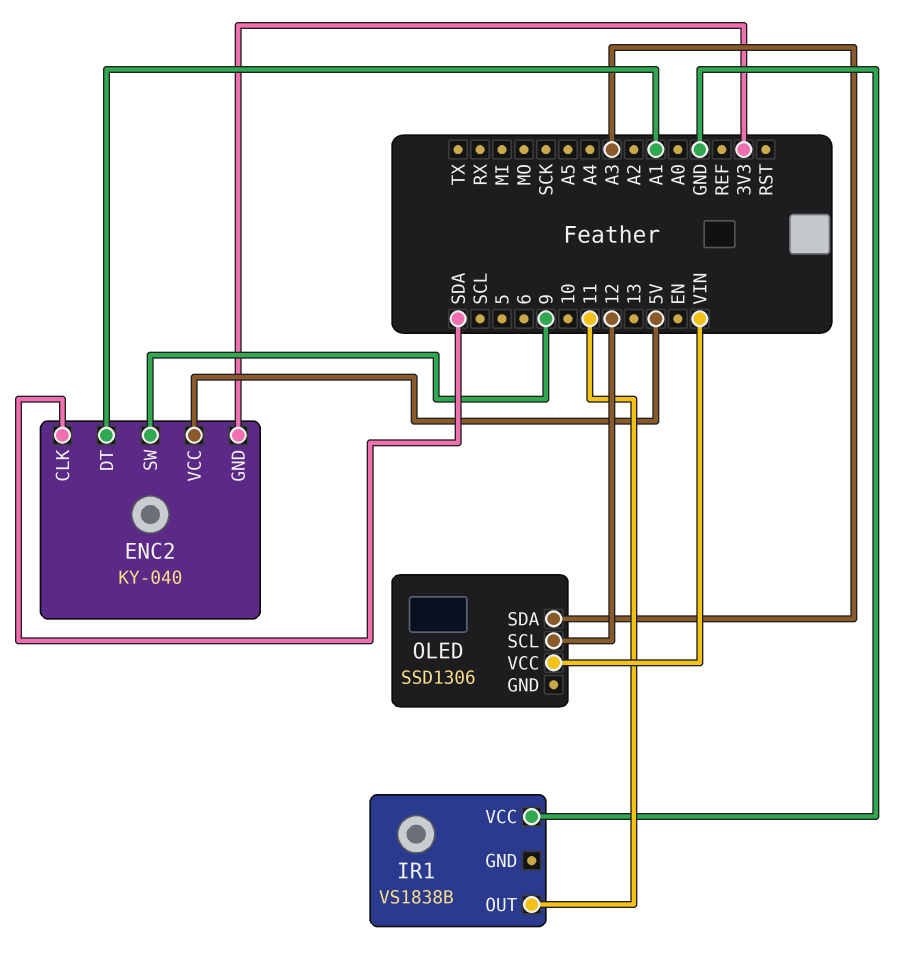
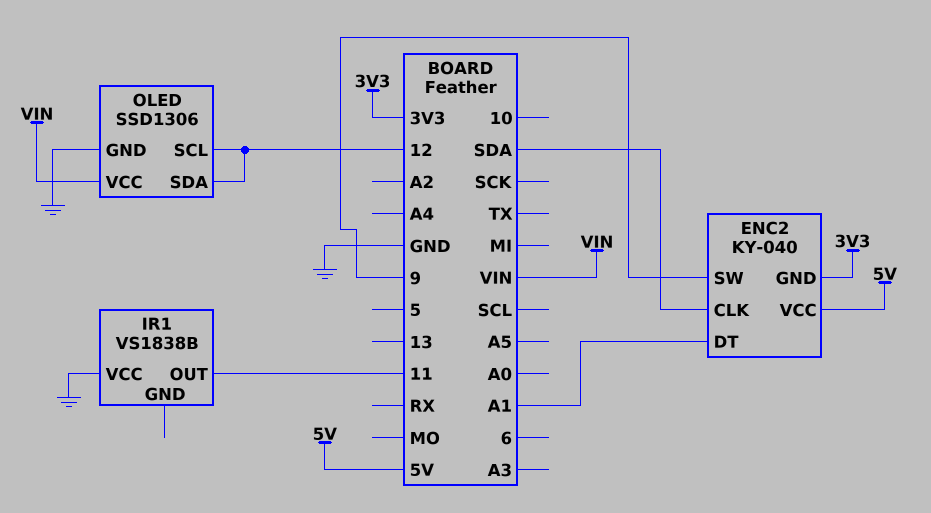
OLED pin GND: none -> GND
OLED pin SDA: A3 -> 12

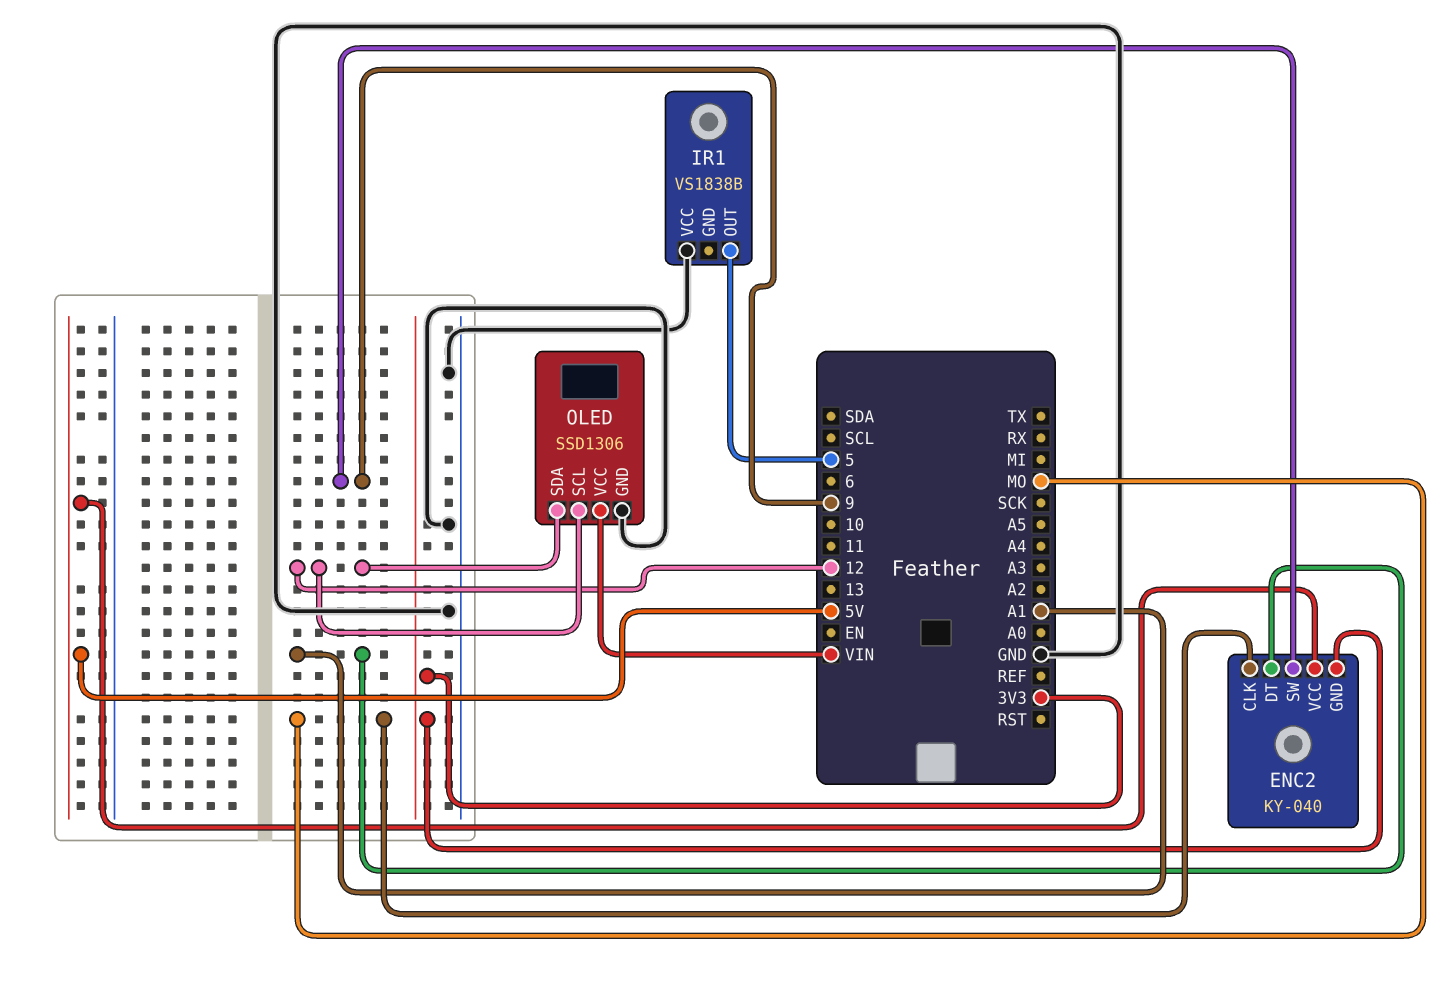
ENC2 pin CLK: SDA -> MO
IR1 pin OUT: 11 -> 5

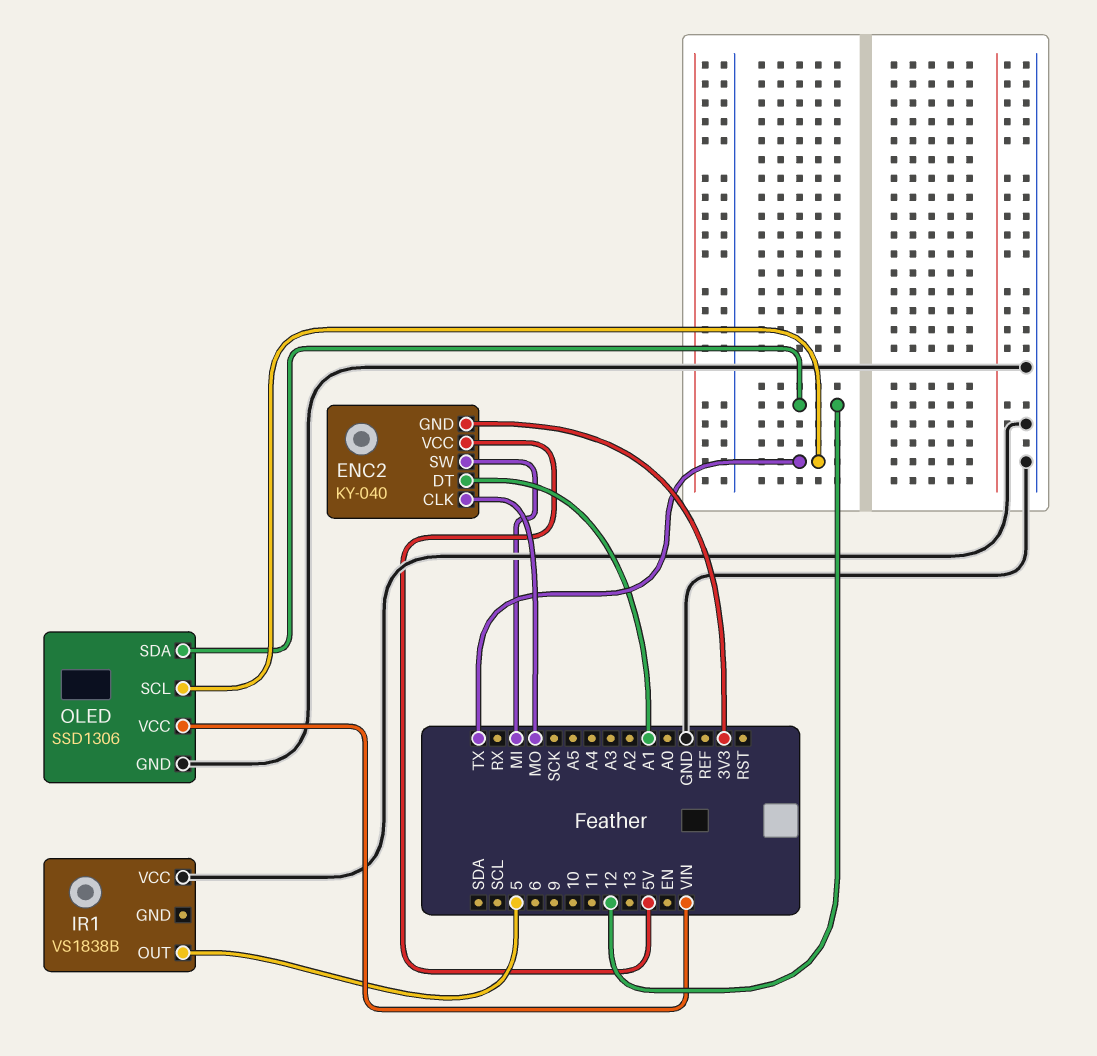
ENC2 pin SW: 9 -> MI
OLED pin SCL: 12 -> TX

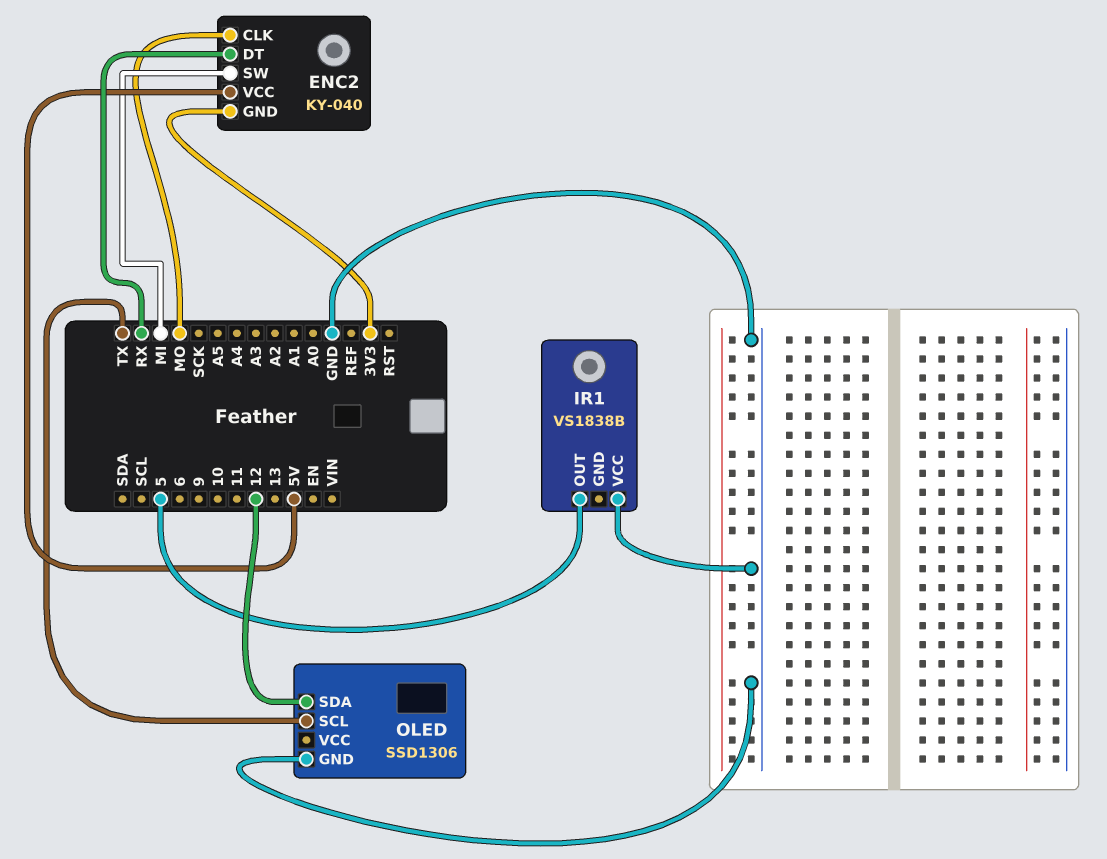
ENC2 pin DT: A1 -> RX
OLED pin VCC: VIN -> none

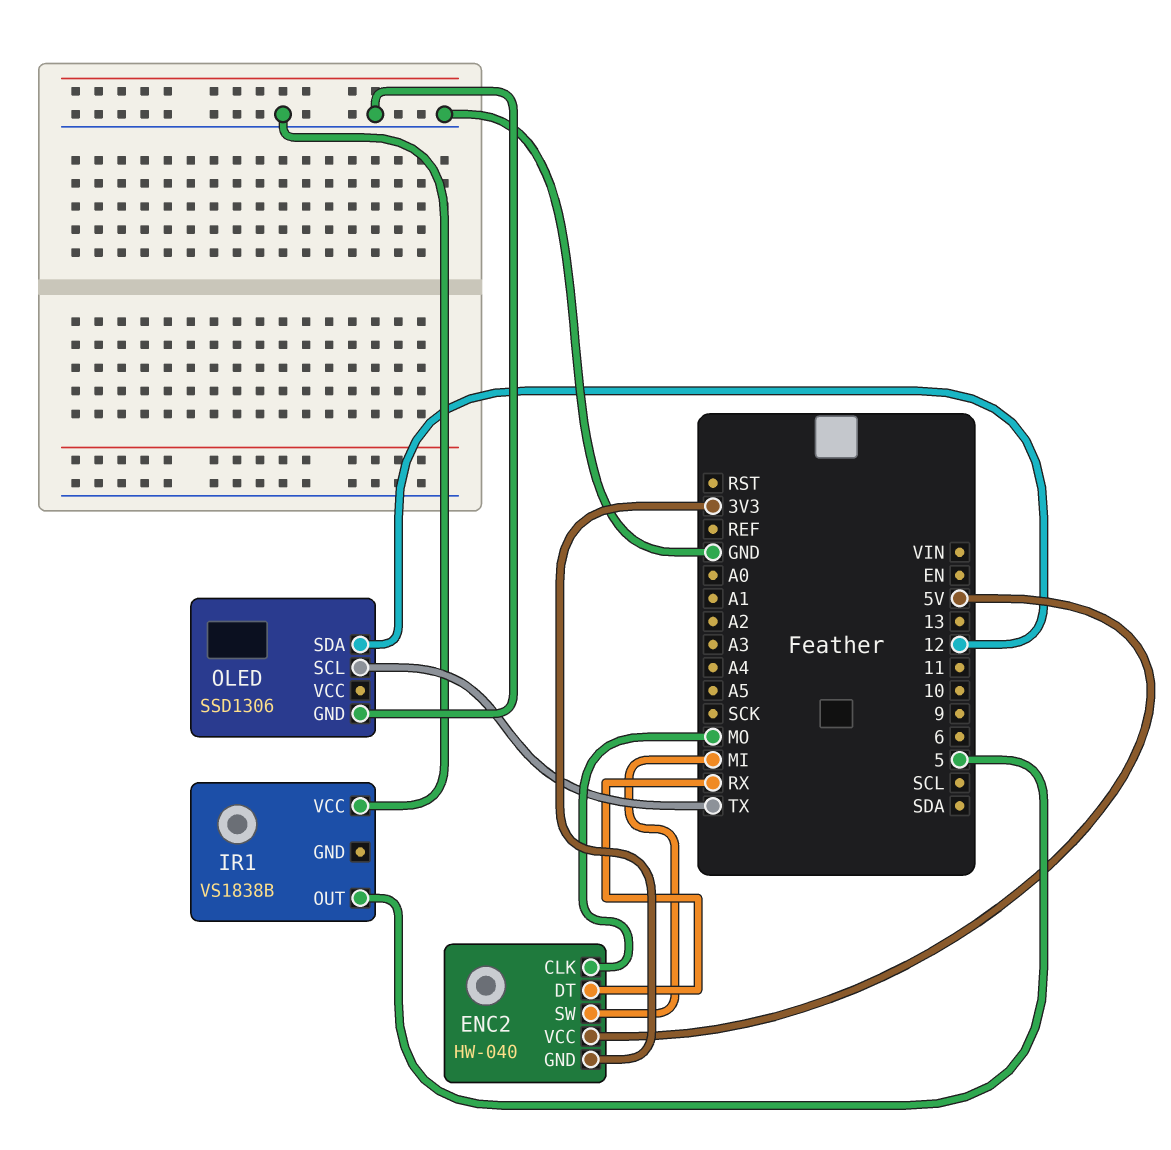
ENC2: KY-040 -> HW-040

